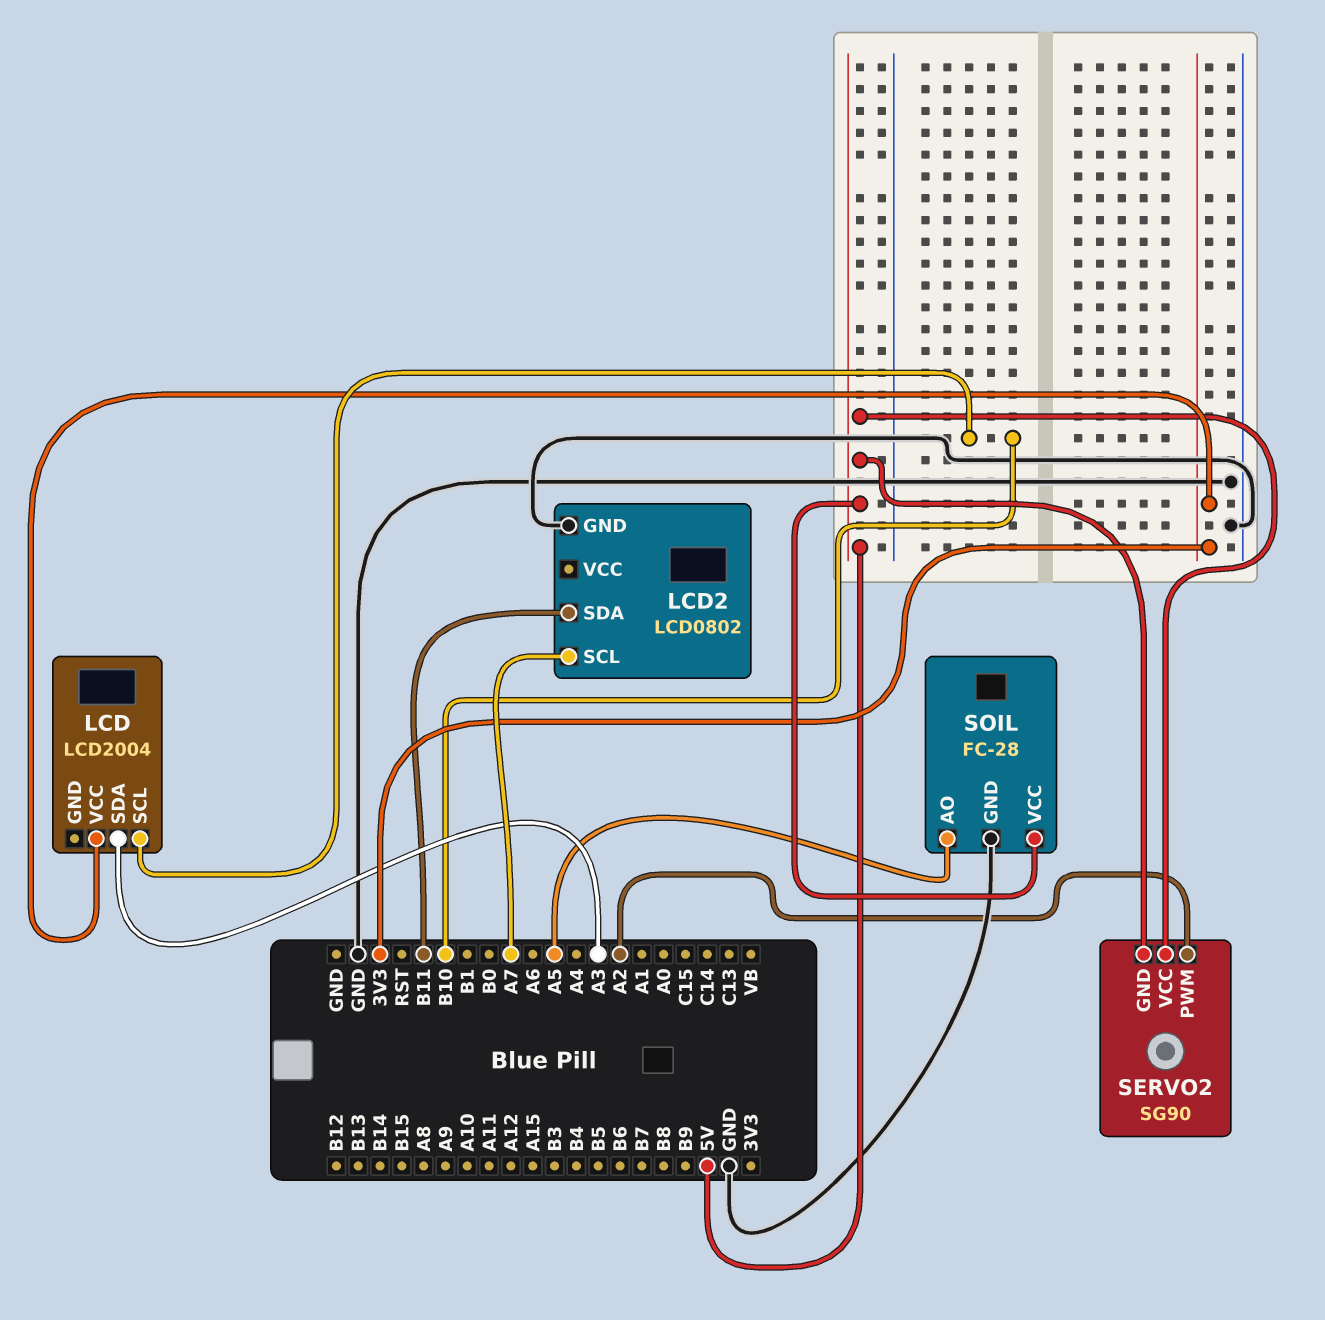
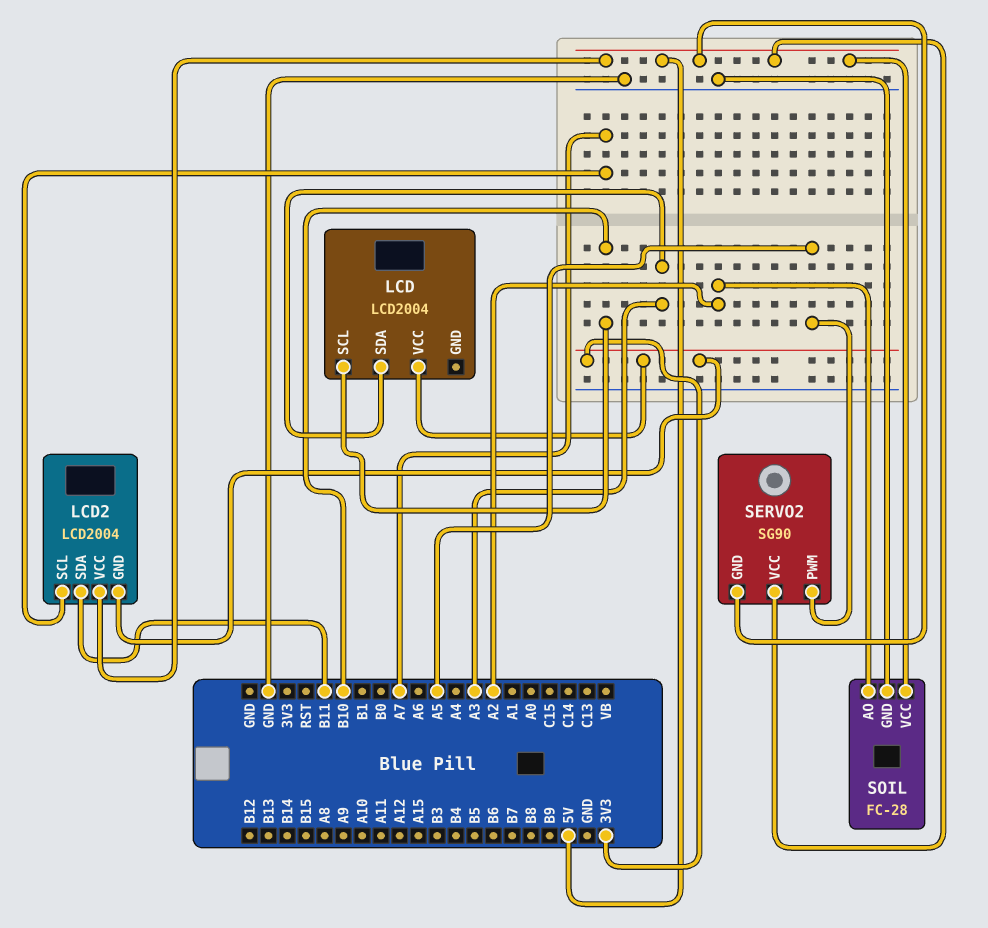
LCD2: LCD0802 -> LCD2004
LCD2 pin GND: GND -> 3V3
LCD2 pin VCC: none -> 5V
SERVO2 pin PWM: A2 -> A5
SOIL pin AO: A5 -> A2

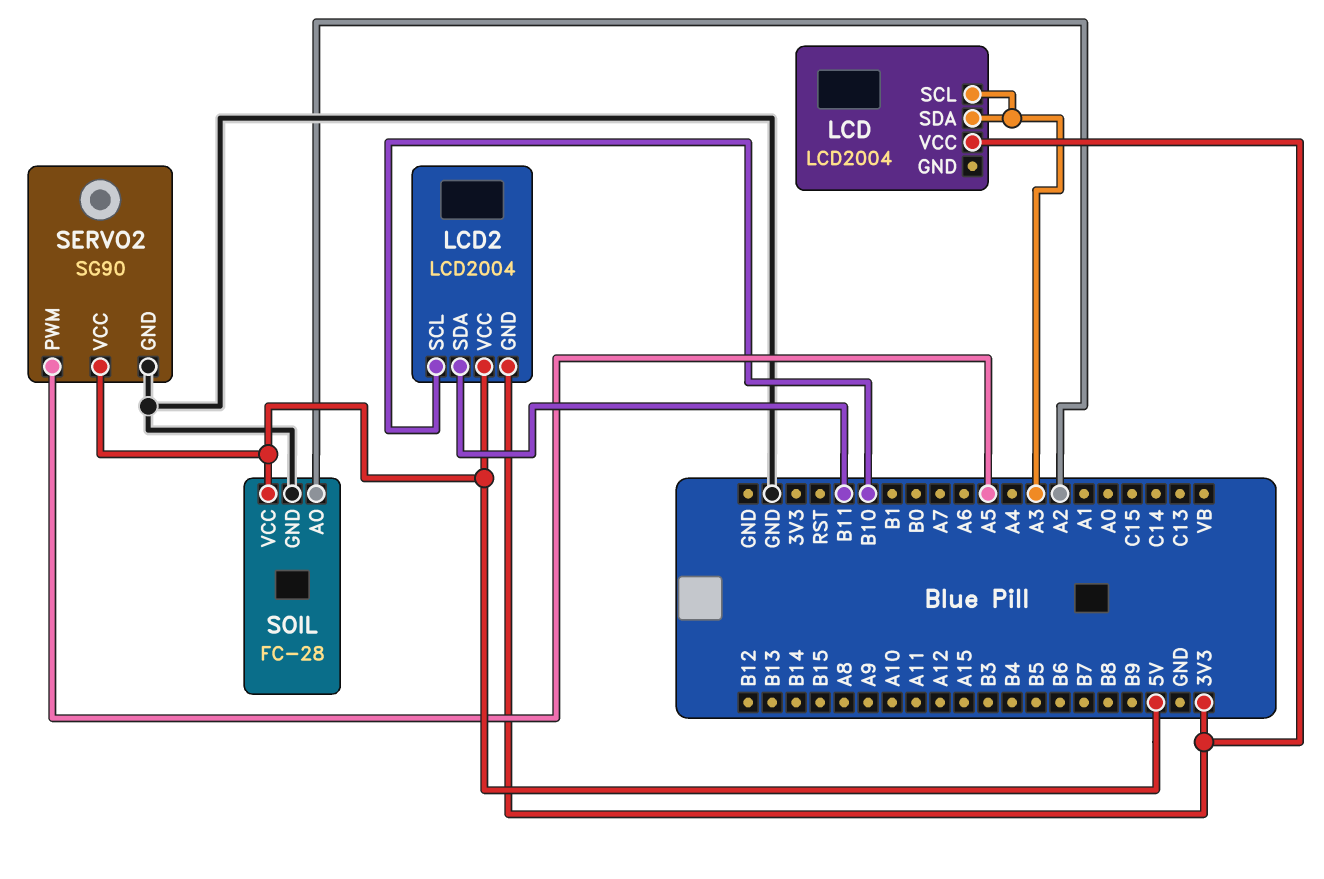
LCD pin SCL: B10 -> A3
LCD2 pin SCL: A7 -> B10
SERVO2 pin GND: 5V -> GND

